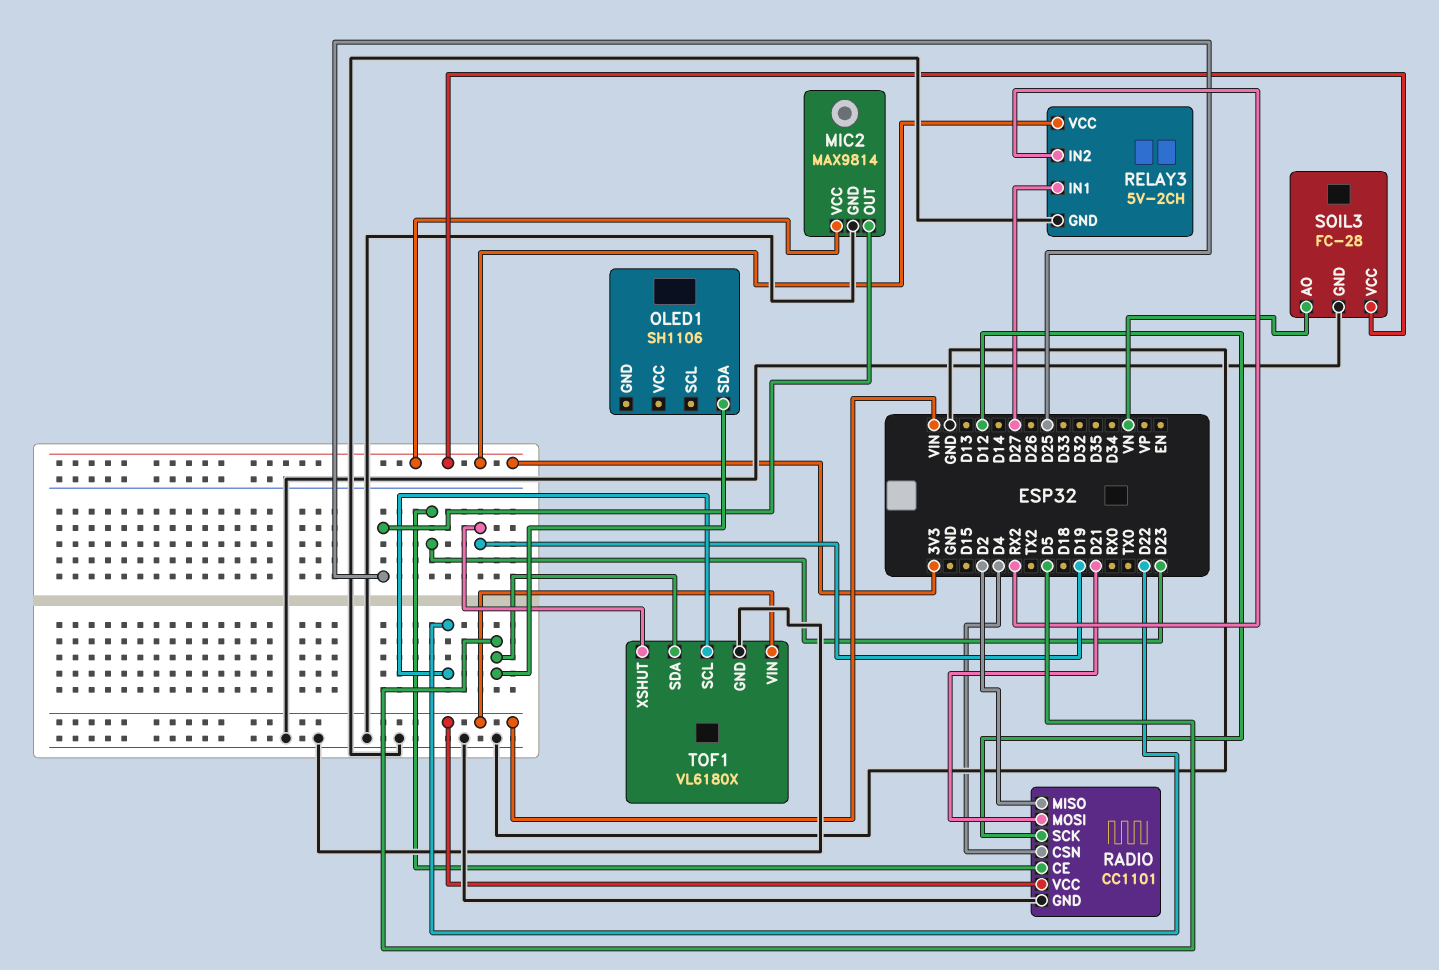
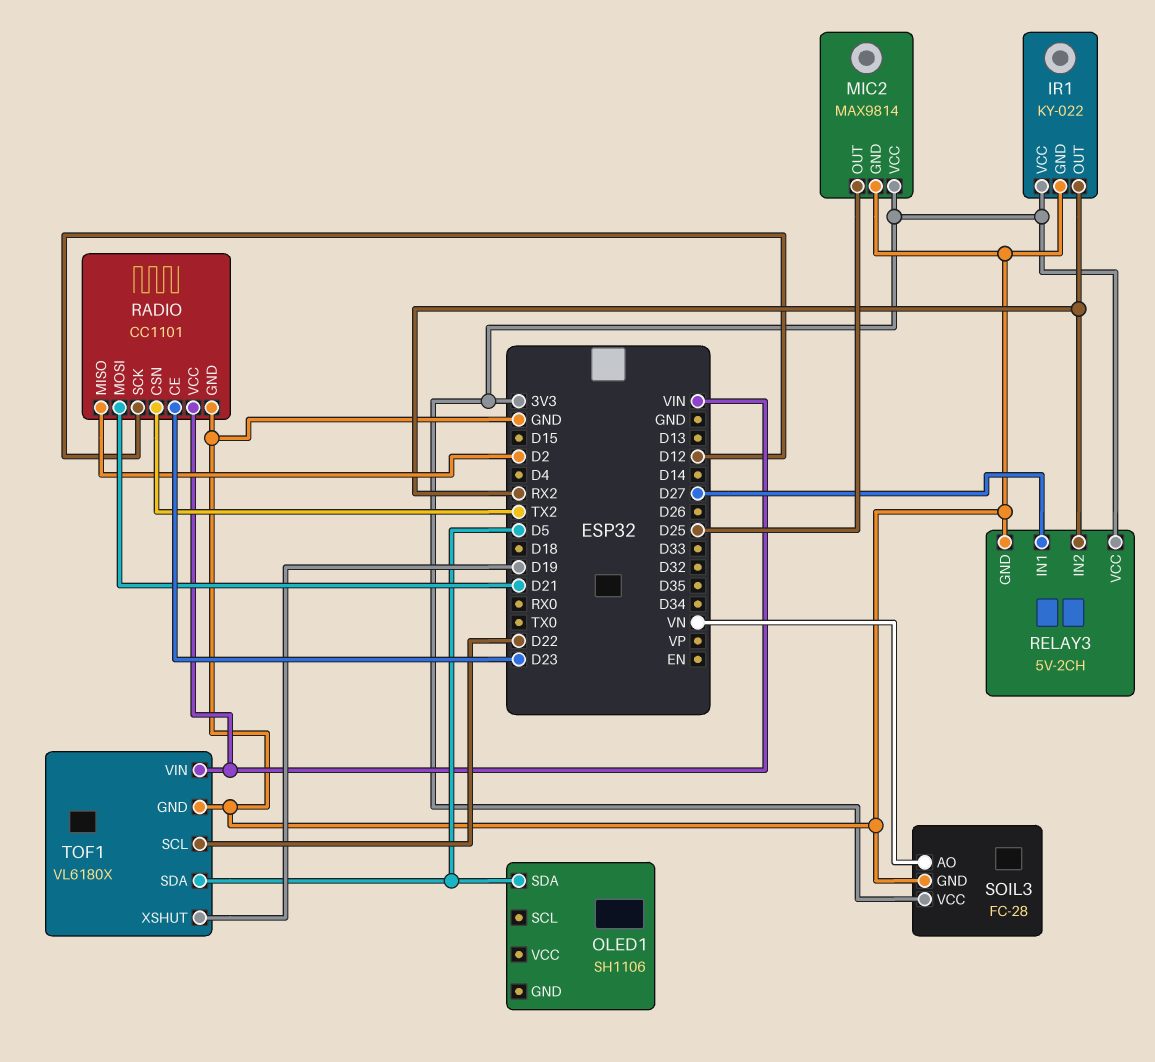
IR1: none -> KY-022
IR1 pin GND: none -> GND
IR1 pin OUT: none -> RX2
IR1 pin VCC: none -> 3V3
RADIO pin CSN: D4 -> TX2

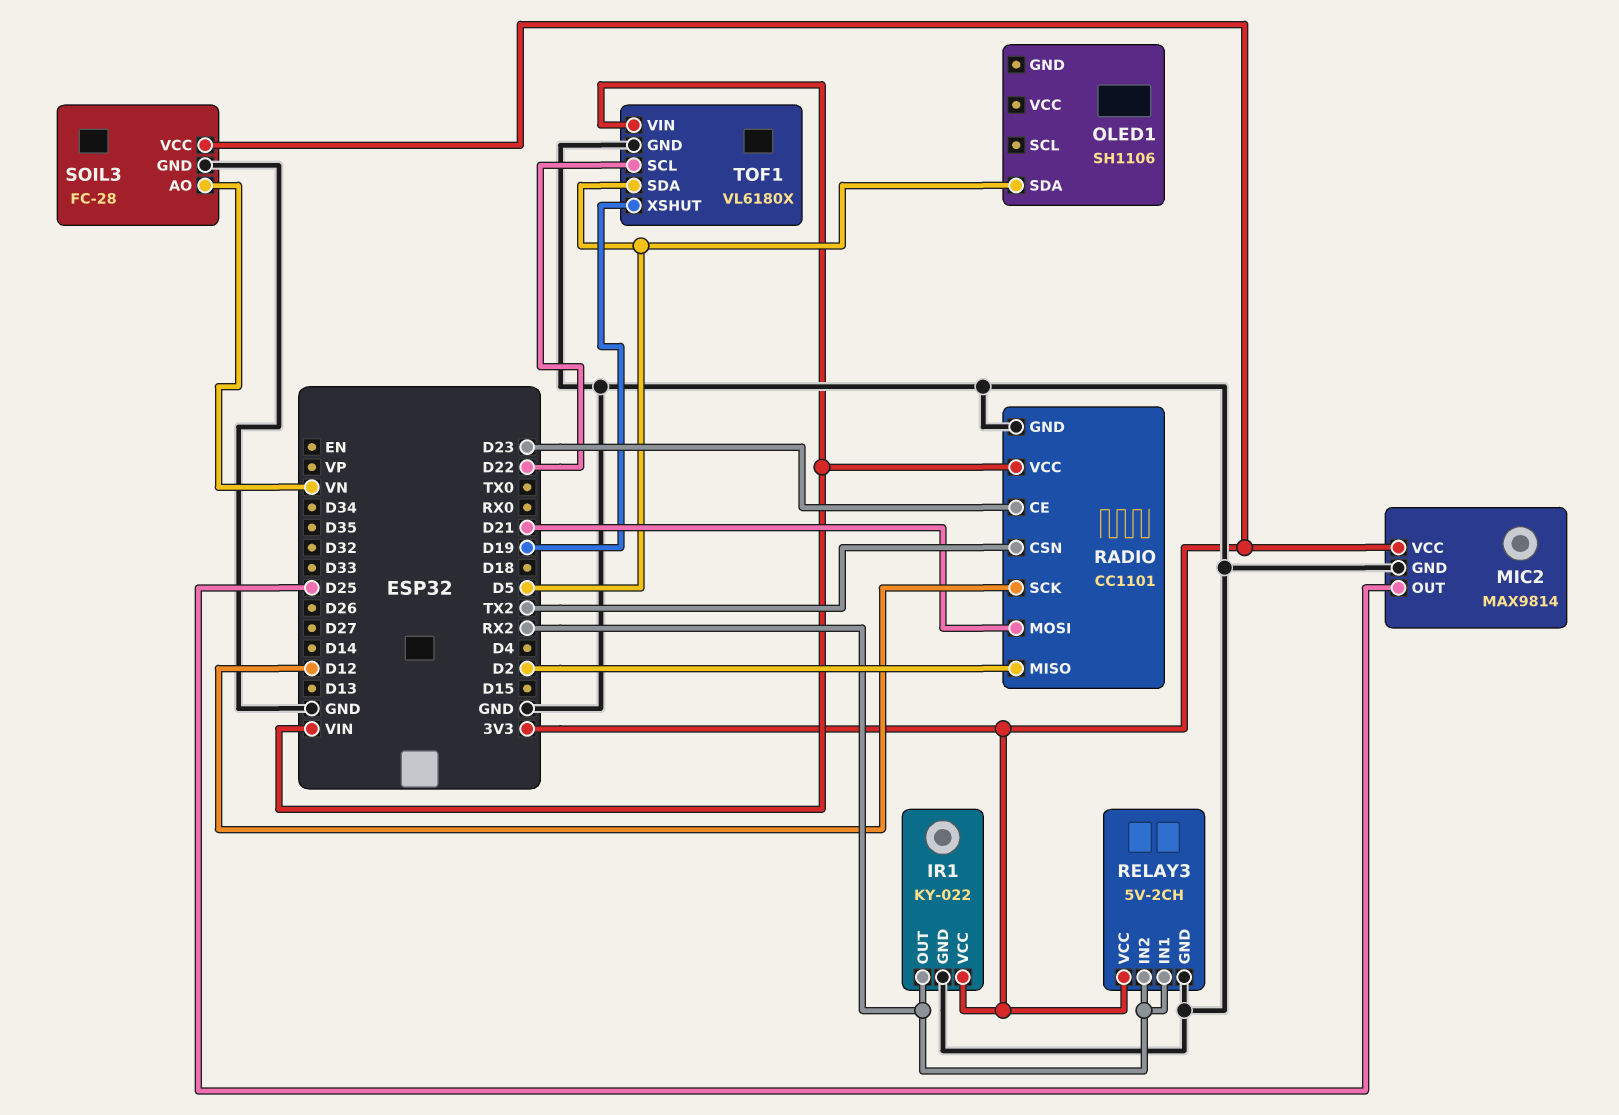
RELAY3 pin IN1: D27 -> RX2

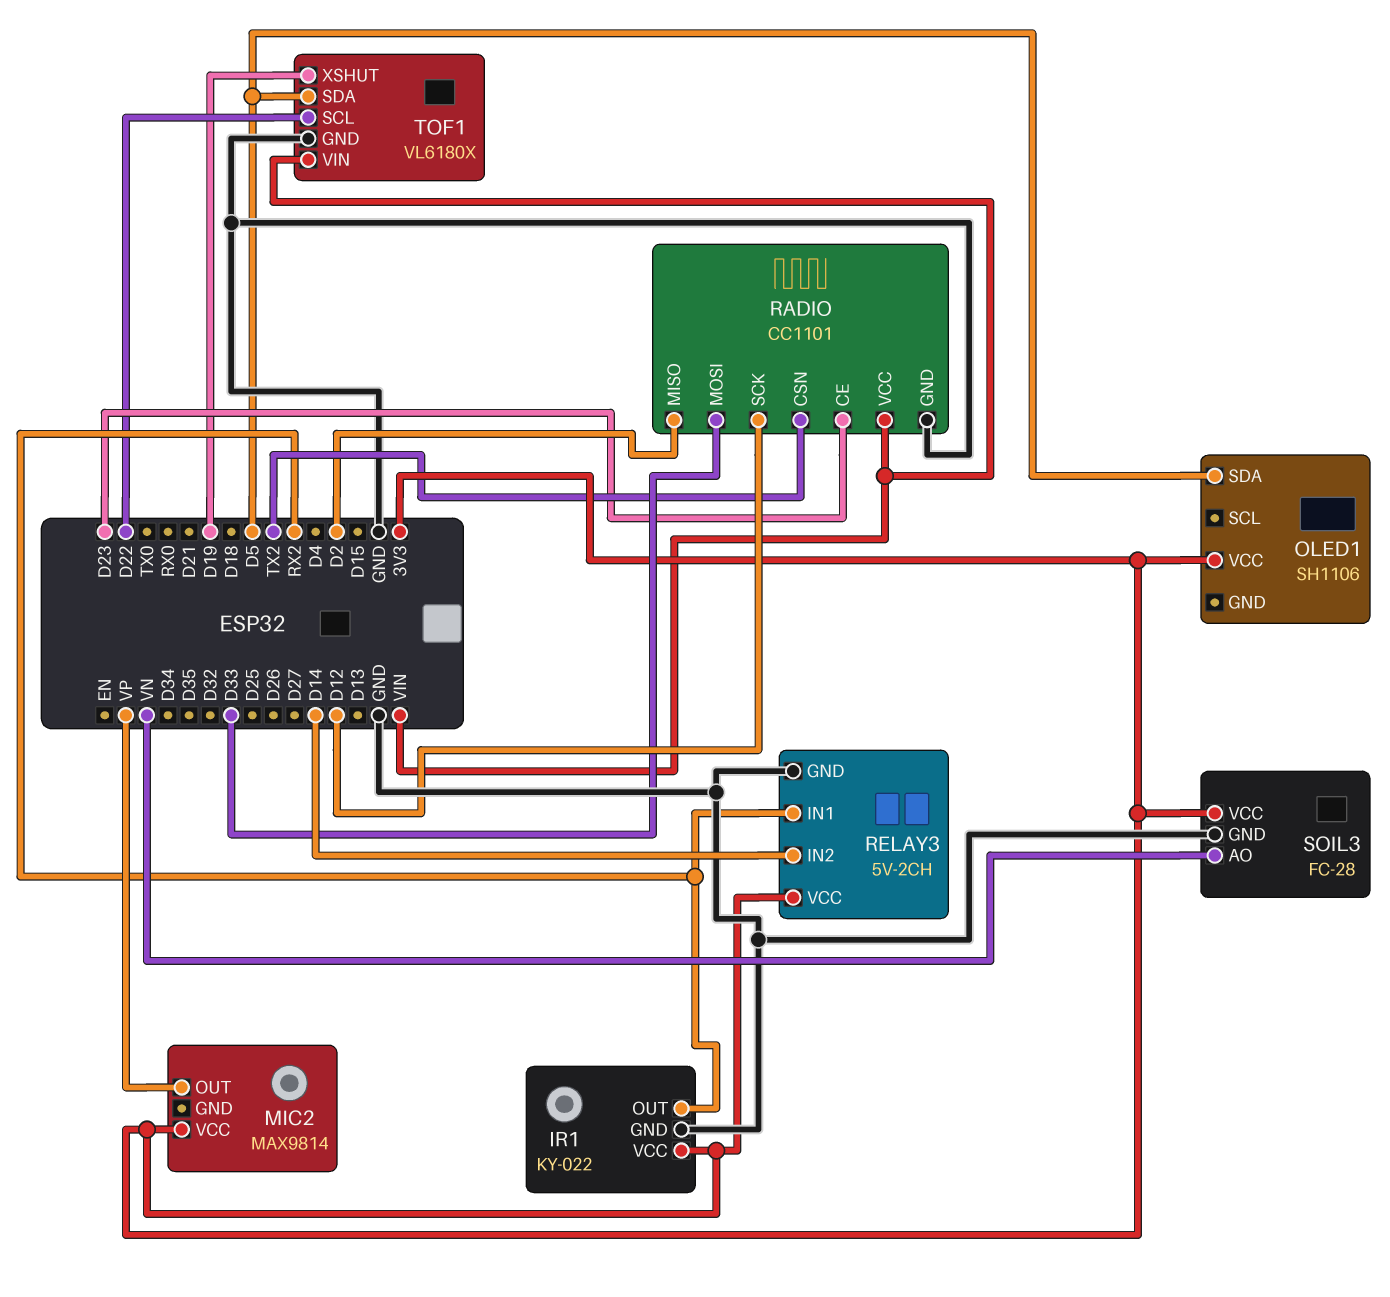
MIC2 pin GND: GND -> none
MIC2 pin OUT: D25 -> VP
OLED1 pin VCC: none -> 3V3
RADIO pin MOSI: D21 -> D33
RELAY3 pin IN2: RX2 -> D14

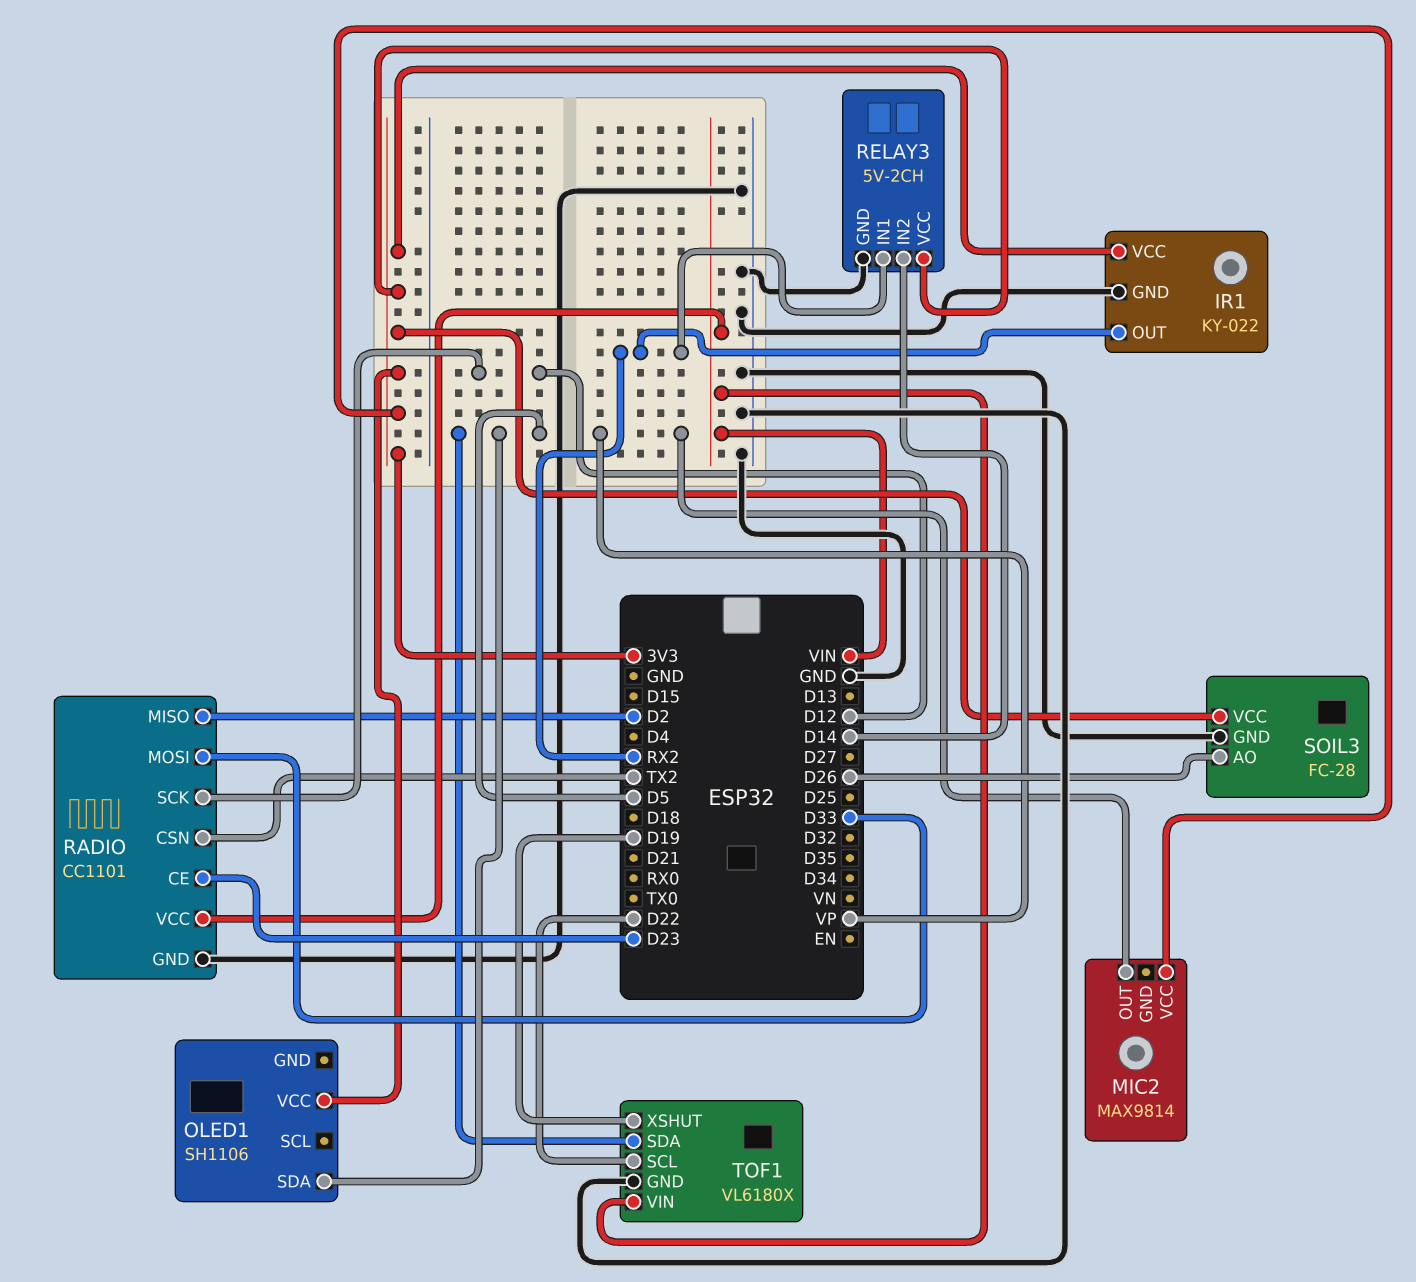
SOIL3 pin AO: VN -> D26

